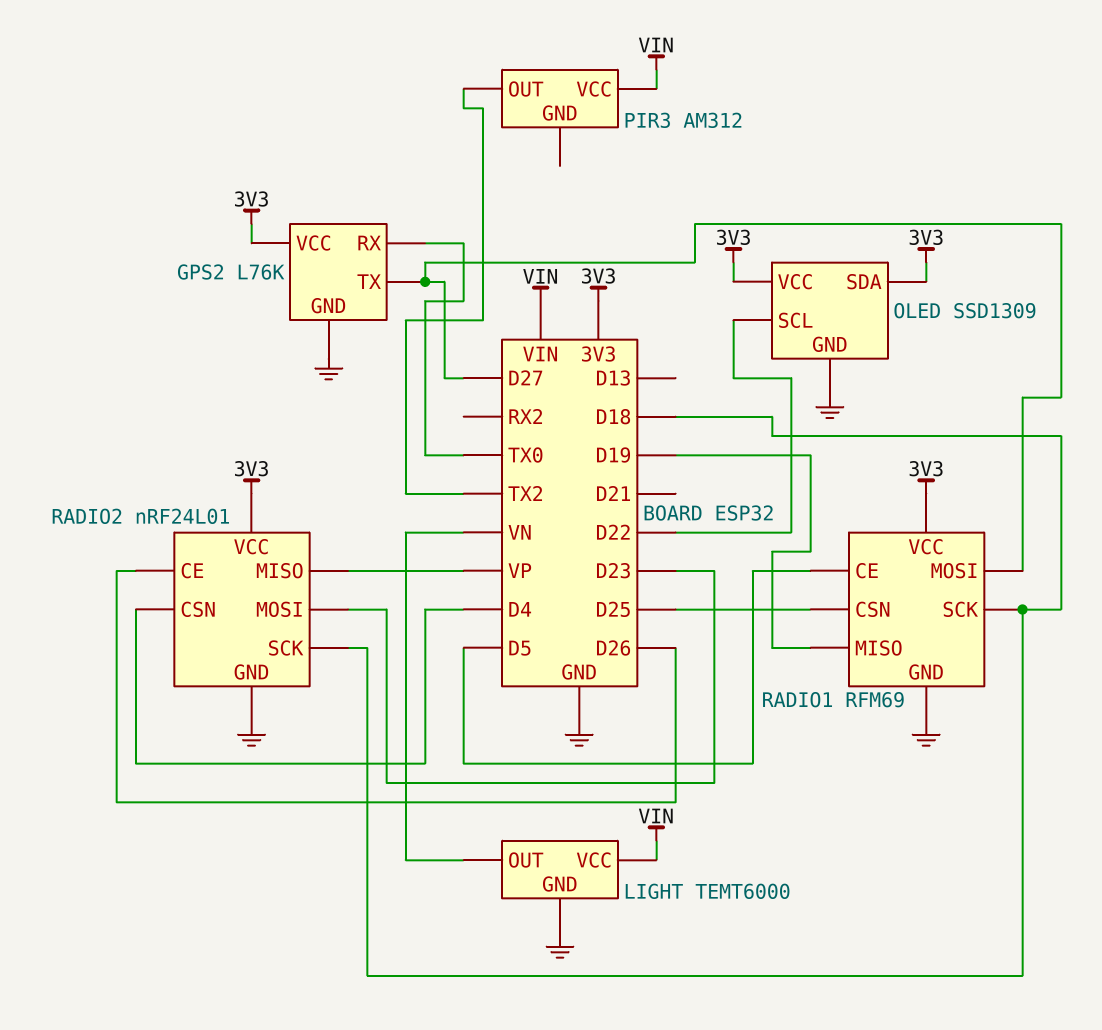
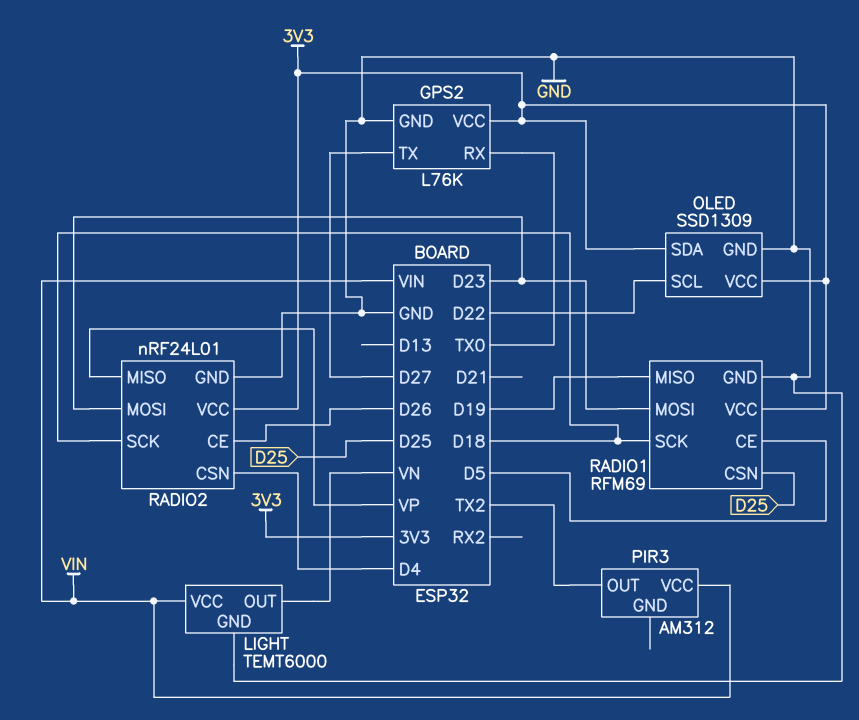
RADIO1 pin MOSI: D27 -> D23

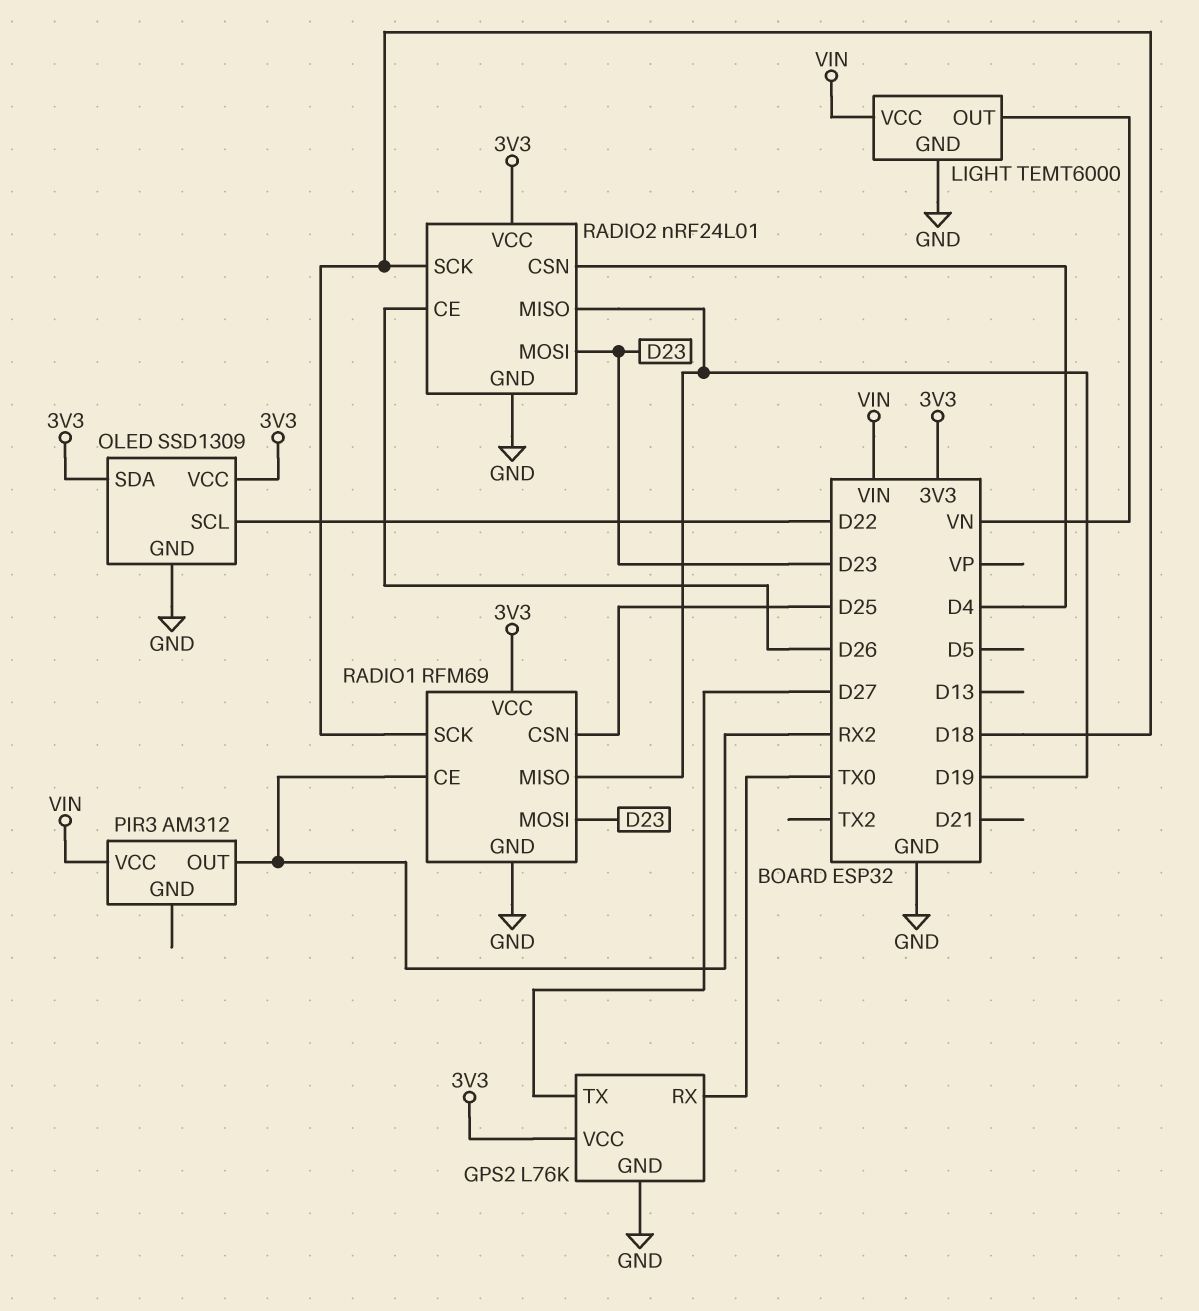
PIR3 pin OUT: TX2 -> RX2
RADIO1 pin CE: D5 -> RX2
RADIO2 pin MISO: VP -> D19

